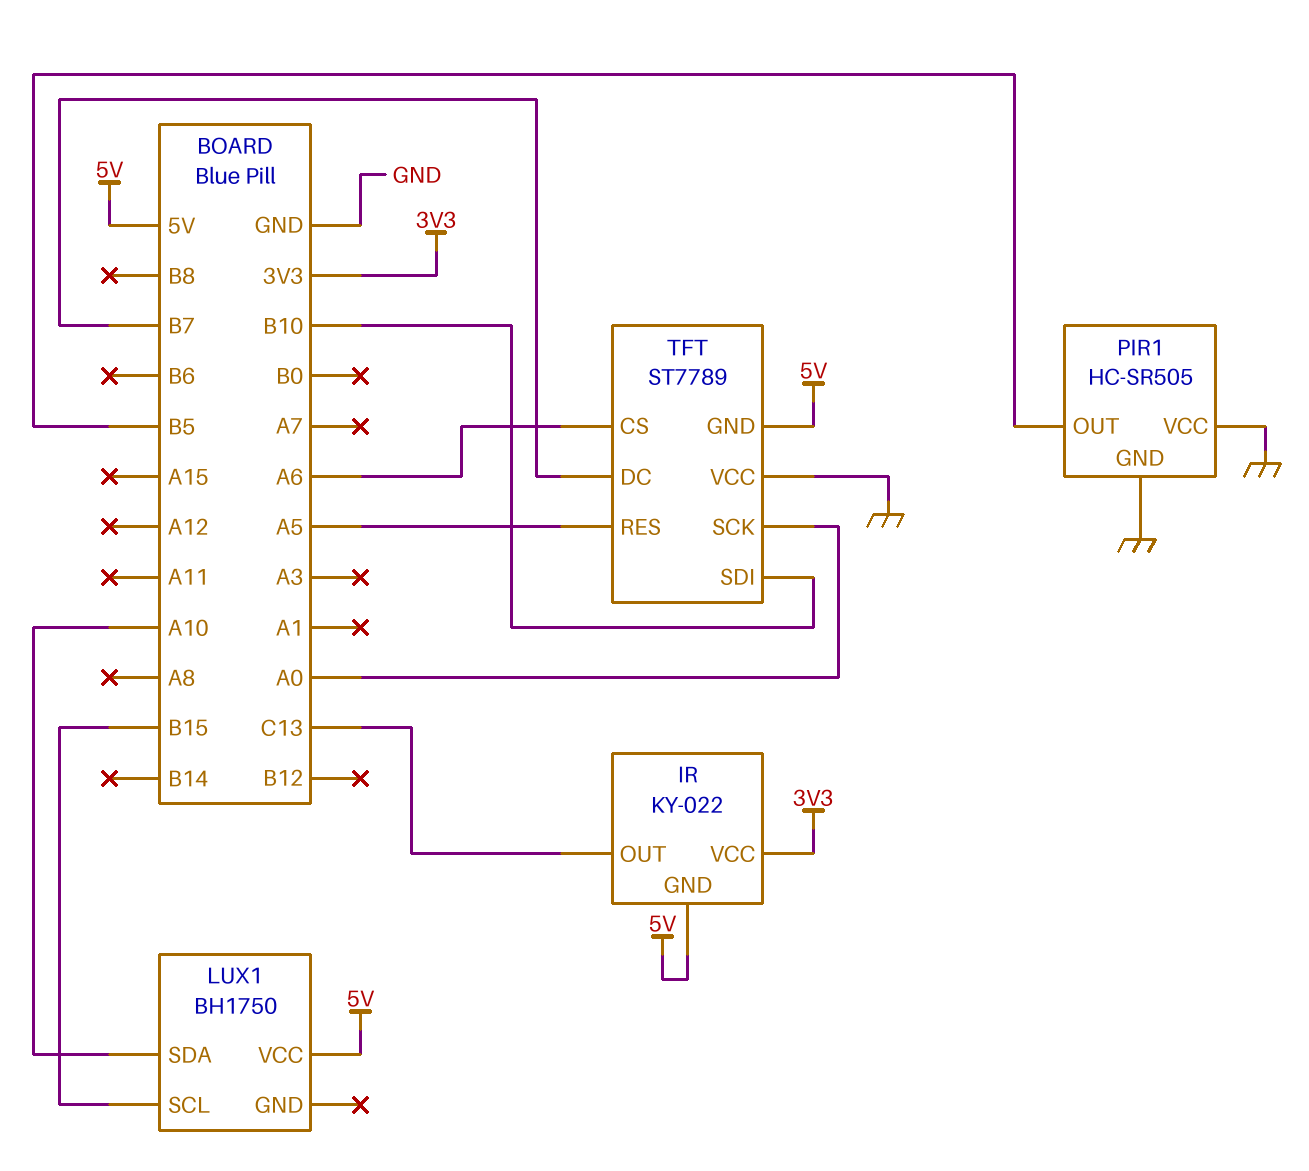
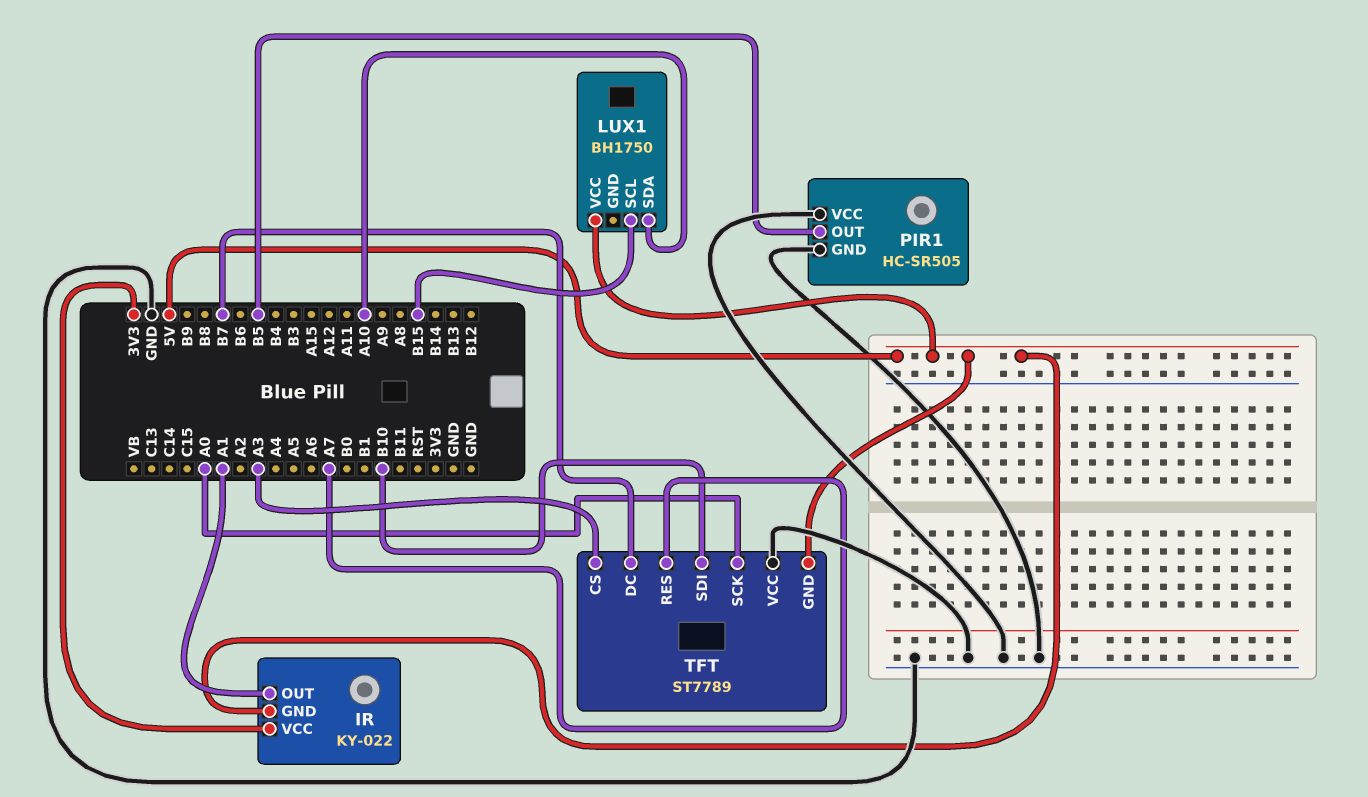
IR pin OUT: C13 -> A1
TFT pin CS: A6 -> A3
TFT pin RES: A5 -> A7

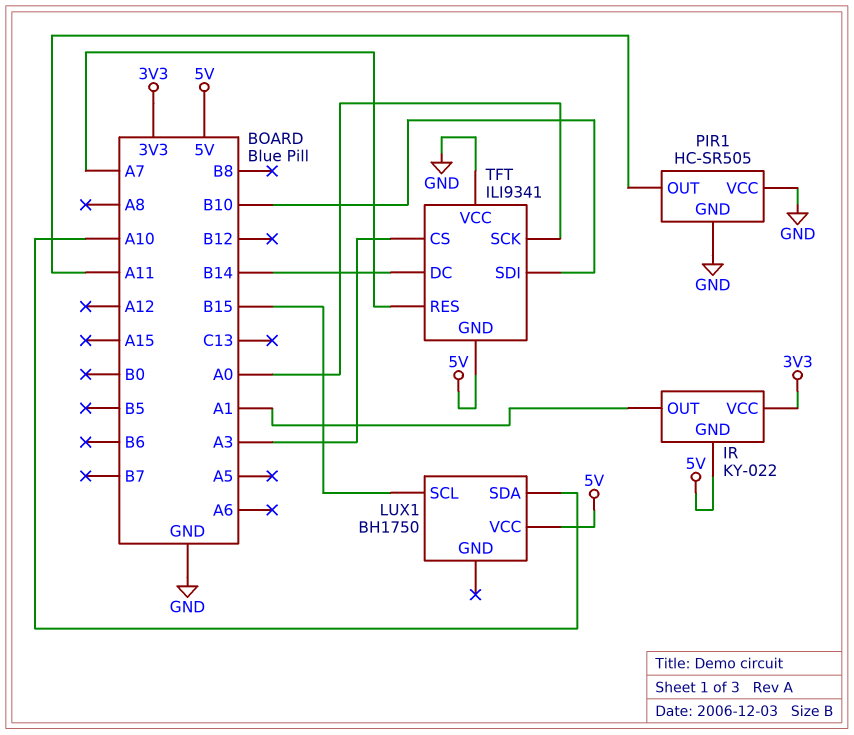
PIR1 pin OUT: B5 -> A11
TFT: ST7789 -> ILI9341
TFT pin DC: B7 -> B14

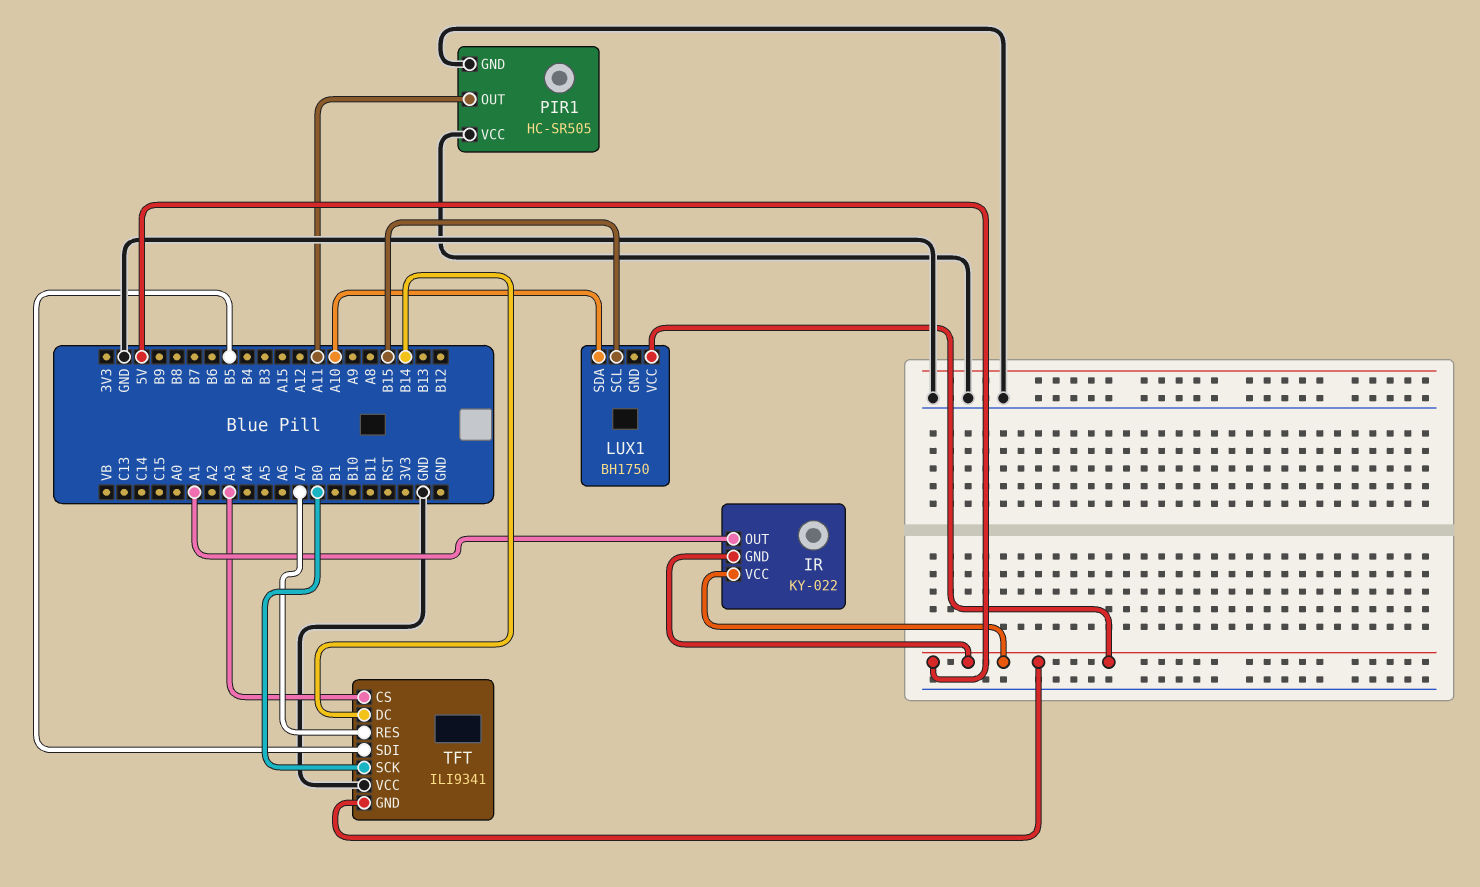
IR pin VCC: 3V3 -> 5V
TFT pin SCK: A0 -> B0
TFT pin SDI: B10 -> B5

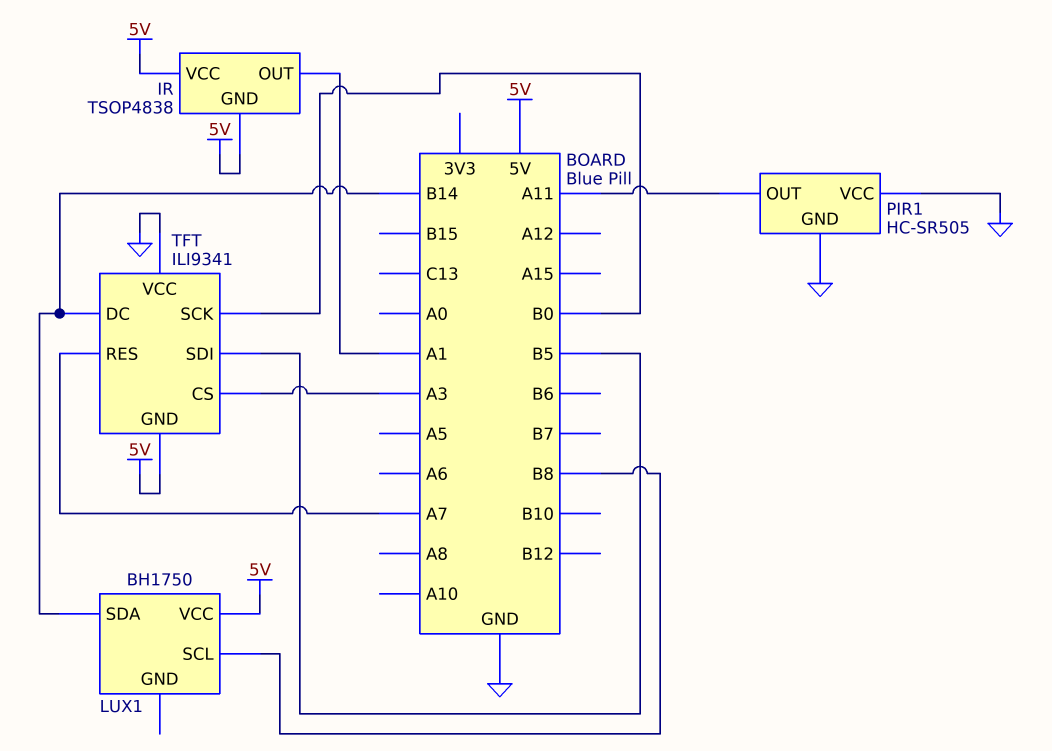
IR: KY-022 -> TSOP4838
LUX1 pin SCL: B15 -> B8
LUX1 pin SDA: A10 -> B14

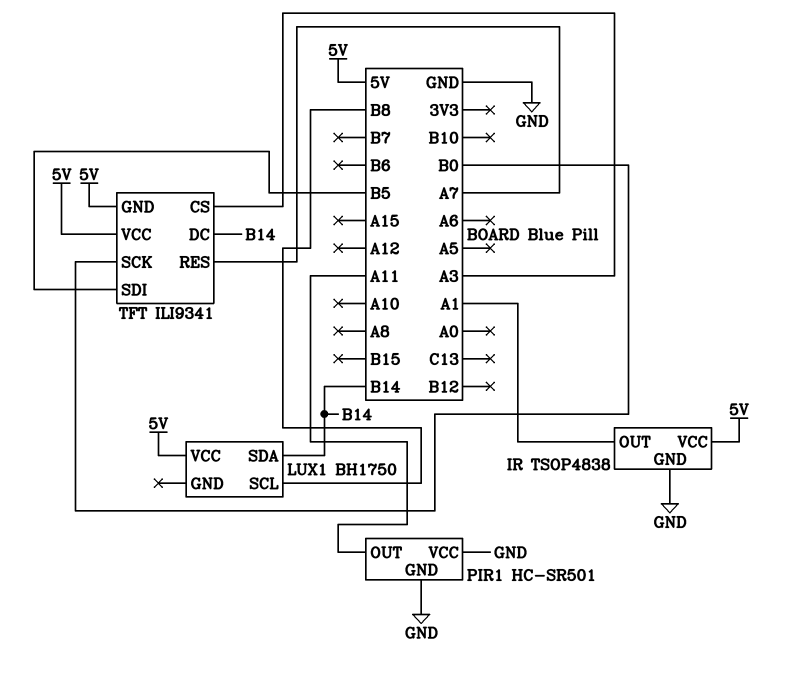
IR pin GND: 5V -> GND
PIR1: HC-SR505 -> HC-SR501
TFT pin VCC: GND -> 5V

